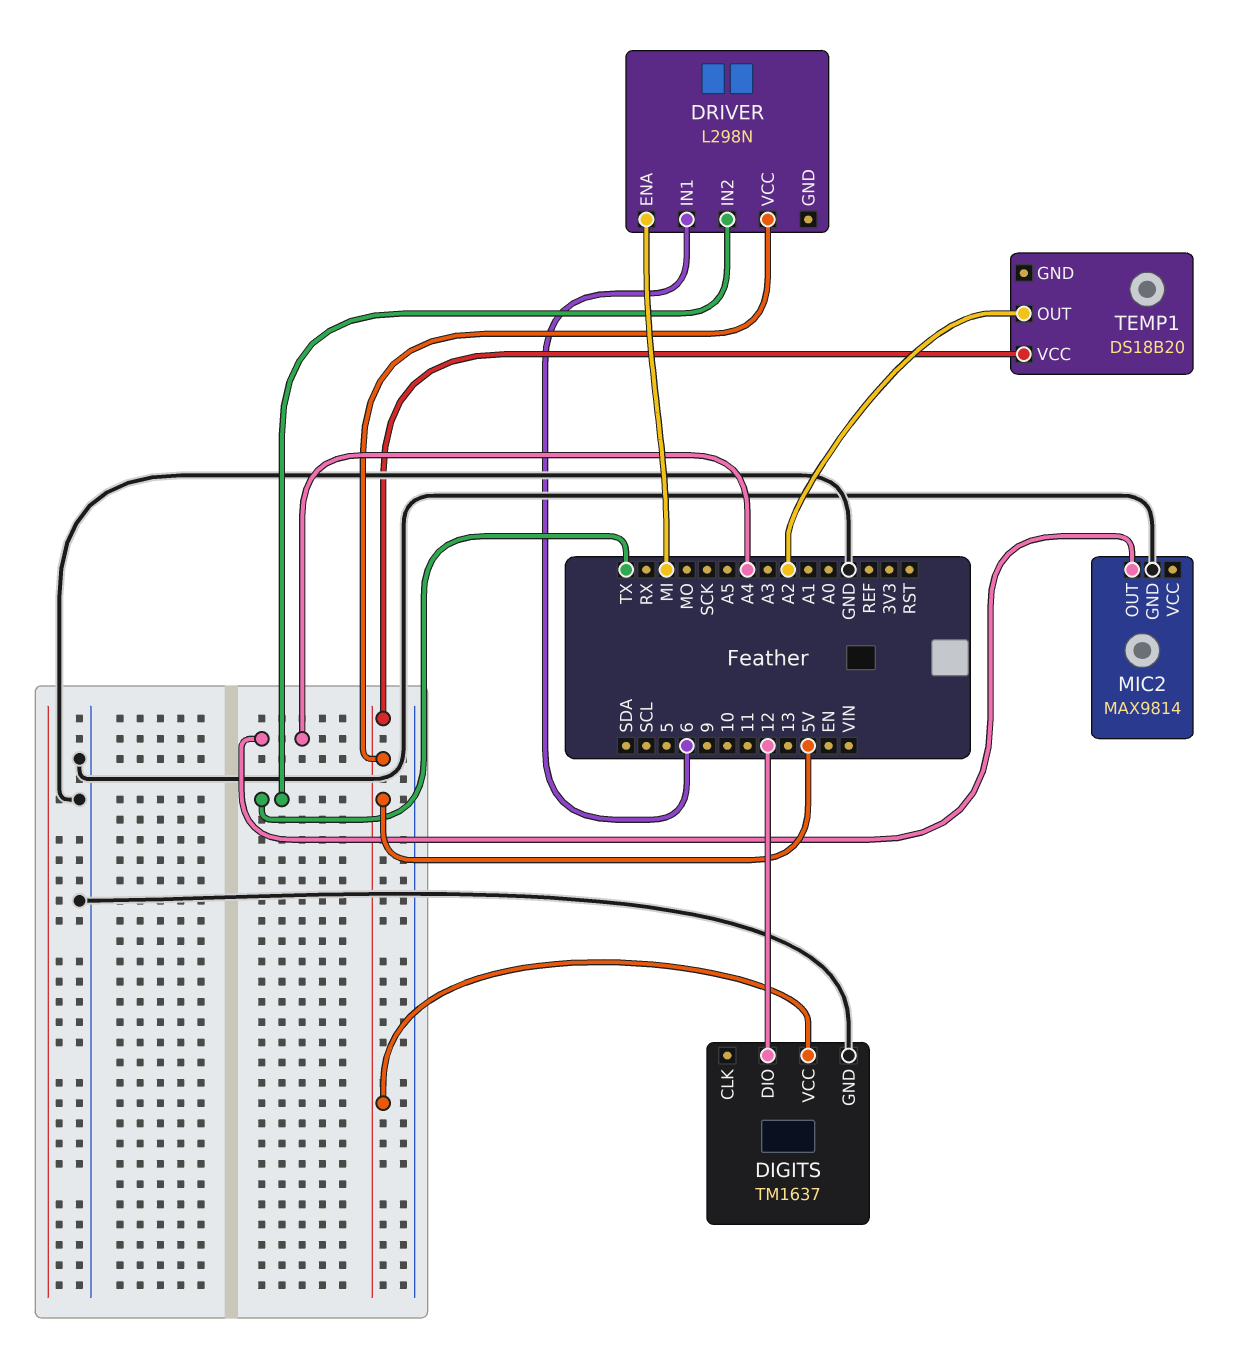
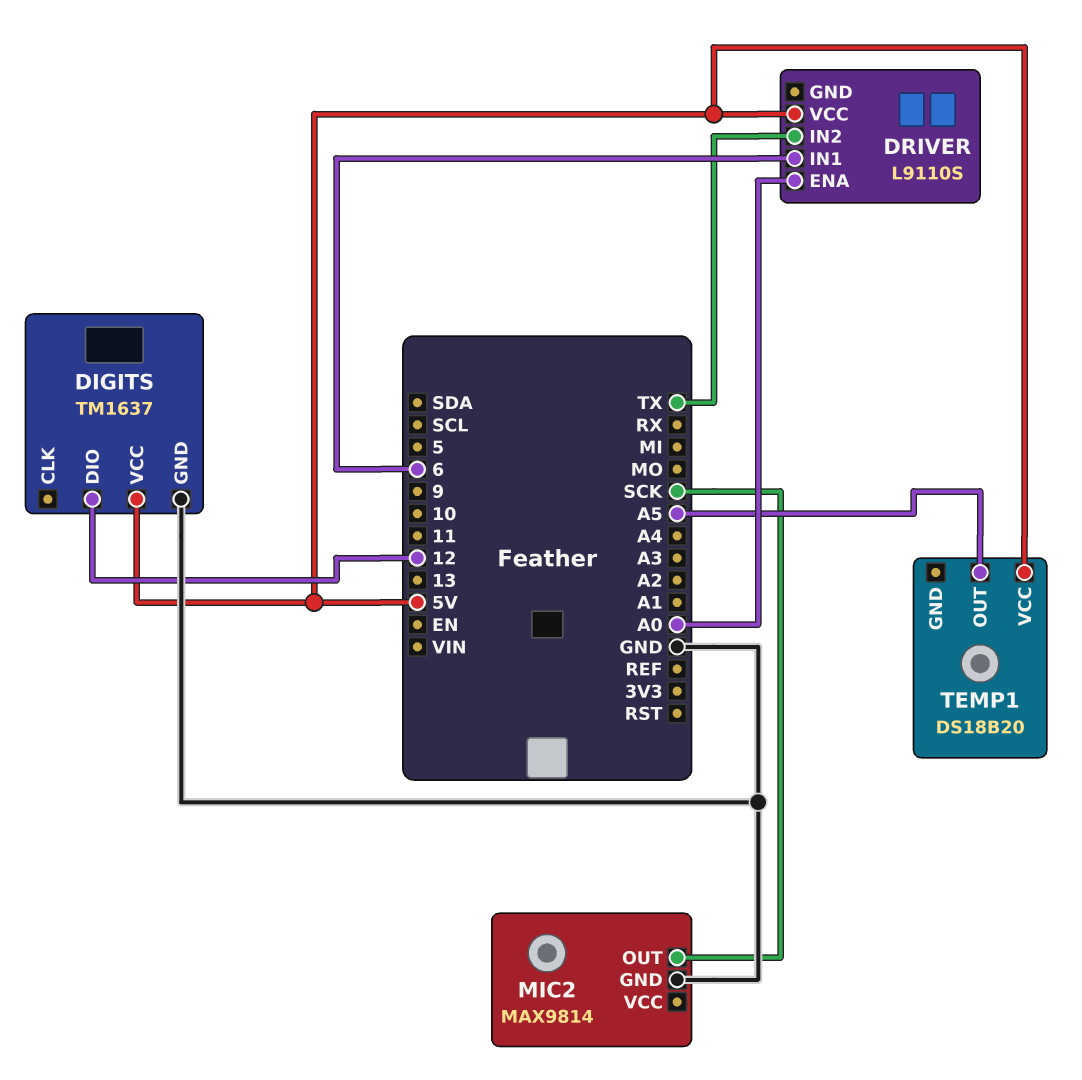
DRIVER: L298N -> L9110S
DRIVER pin ENA: MI -> A0
MIC2 pin OUT: A4 -> SCK
TEMP1 pin OUT: A2 -> A5

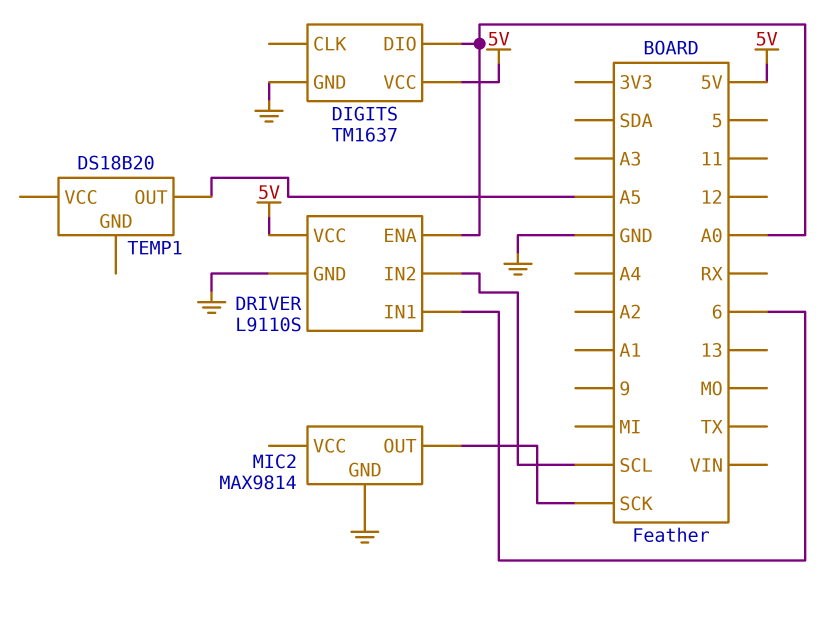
DIGITS pin DIO: 12 -> A0
DRIVER pin GND: none -> GND
DRIVER pin IN2: TX -> SCL
TEMP1 pin VCC: 5V -> none

